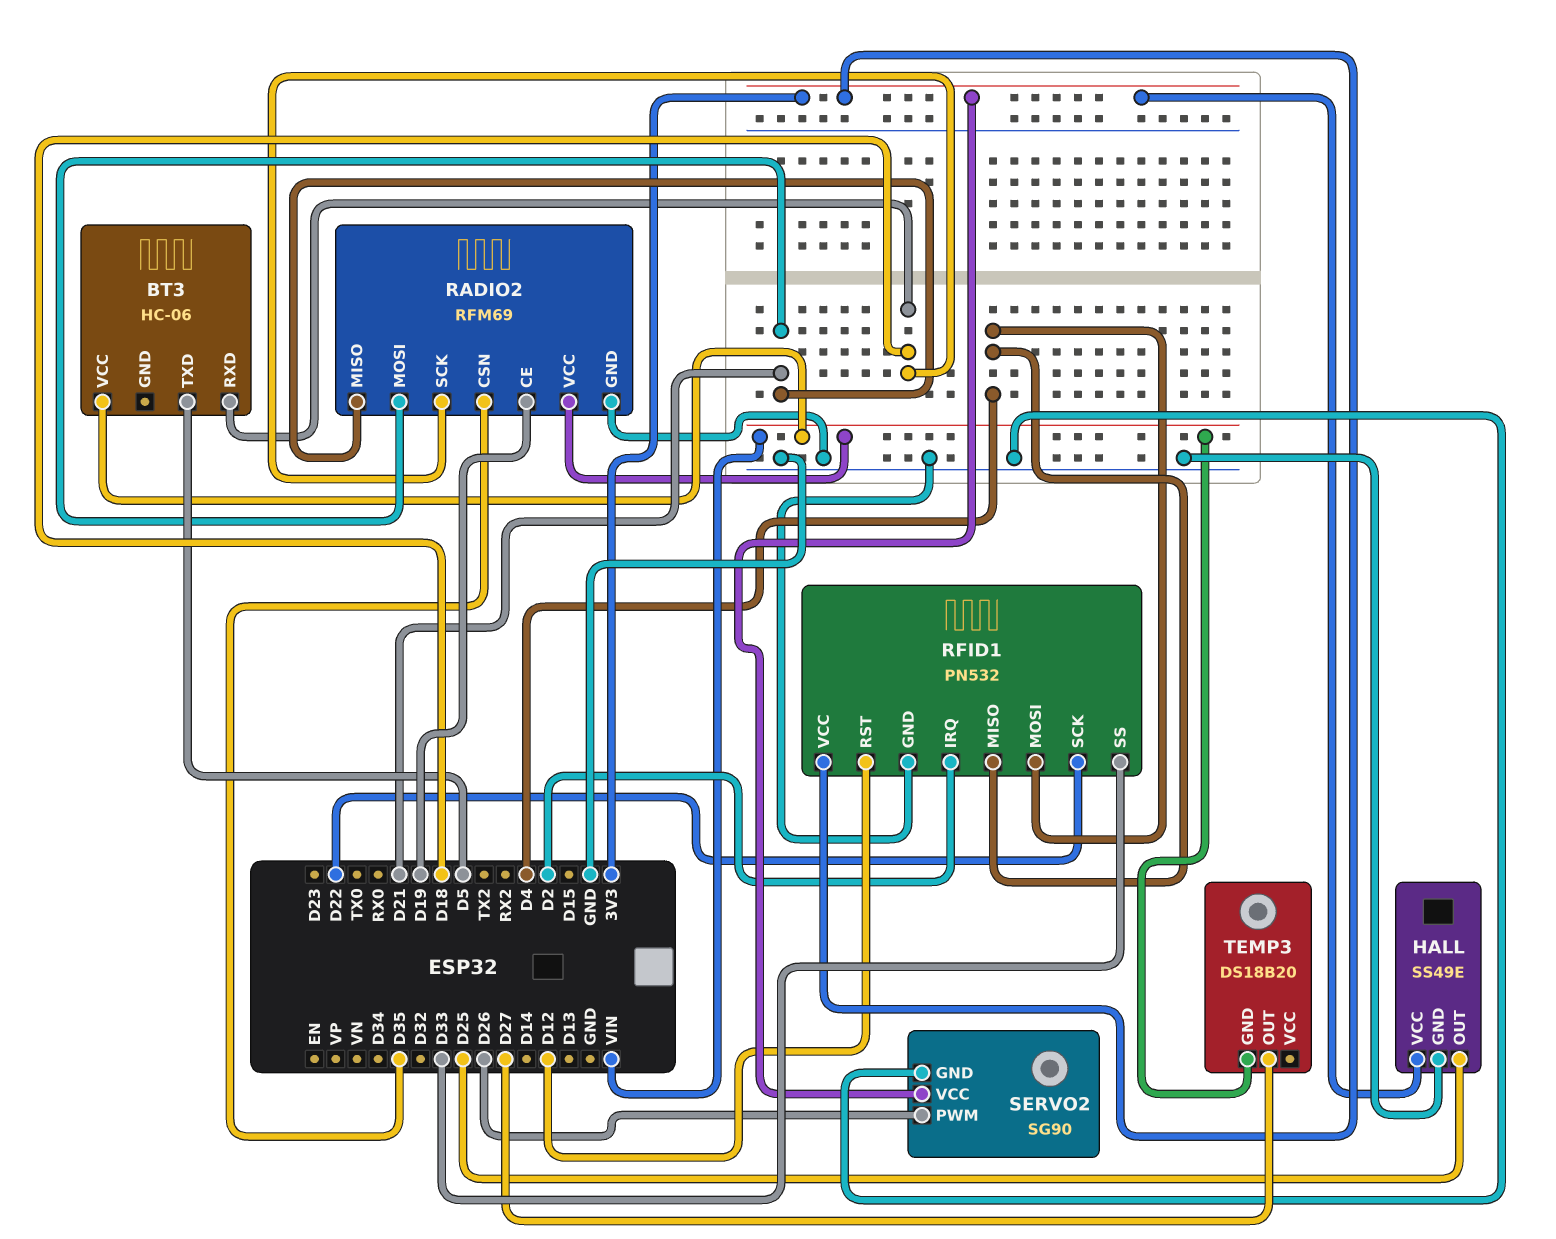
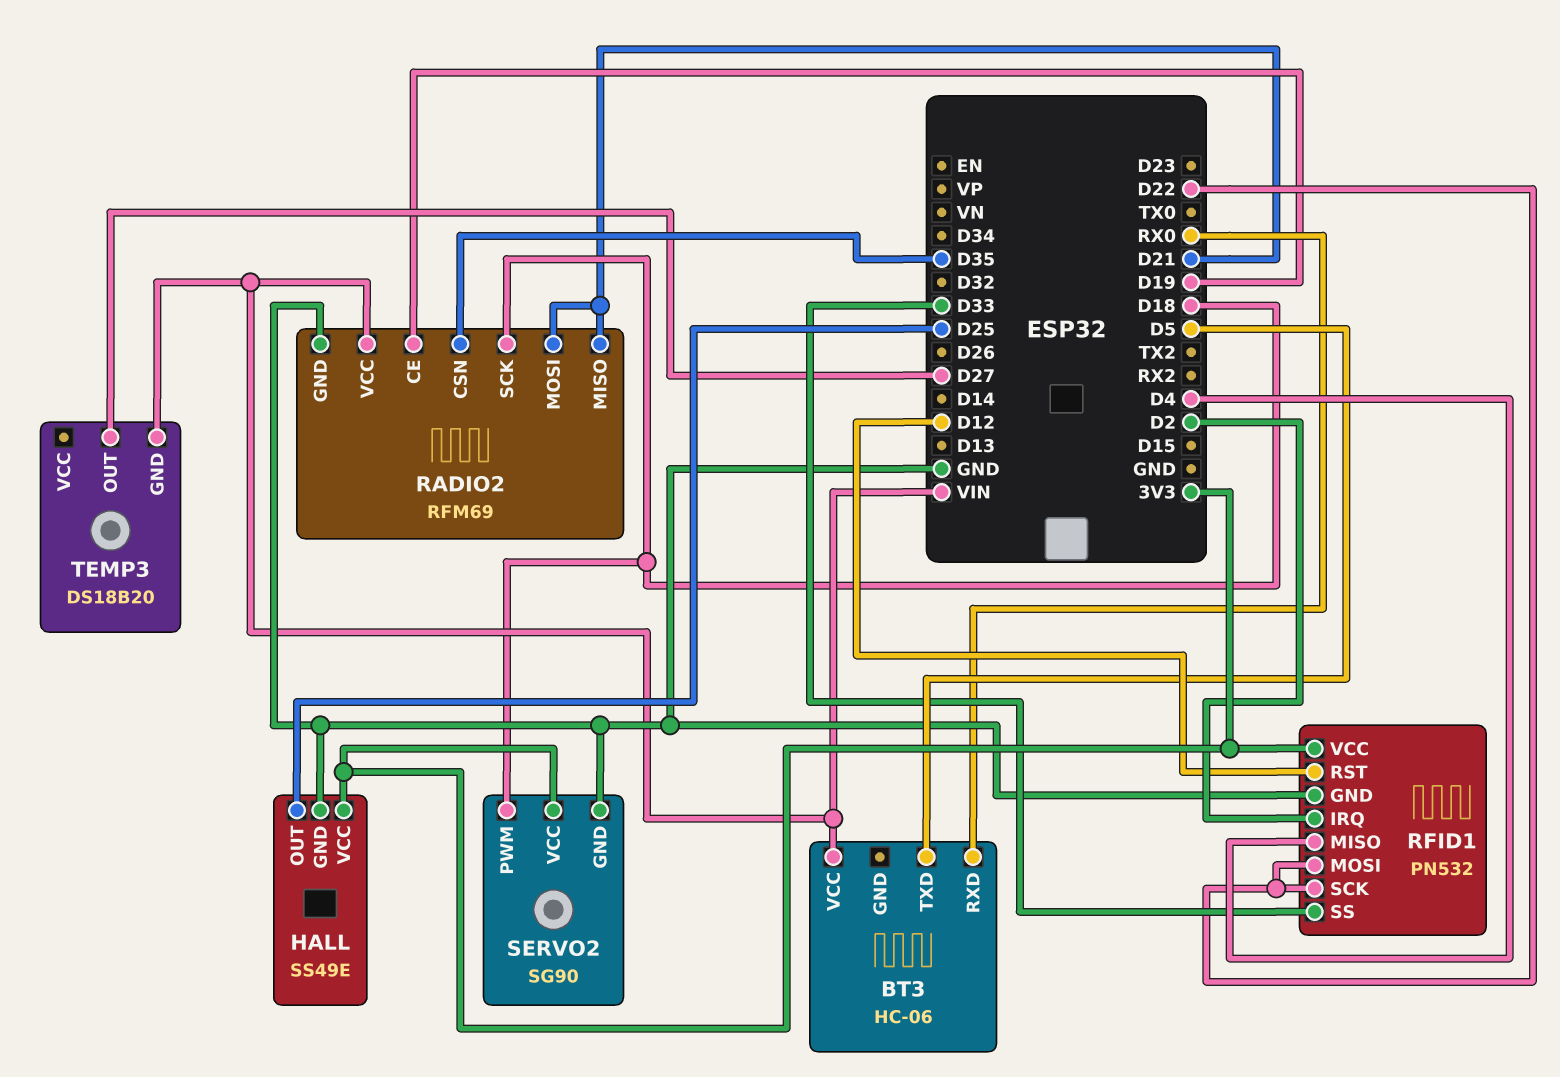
BT3 pin RXD: D18 -> RX0
RFID1 pin MOSI: D4 -> D22
SERVO2 pin PWM: D26 -> D18

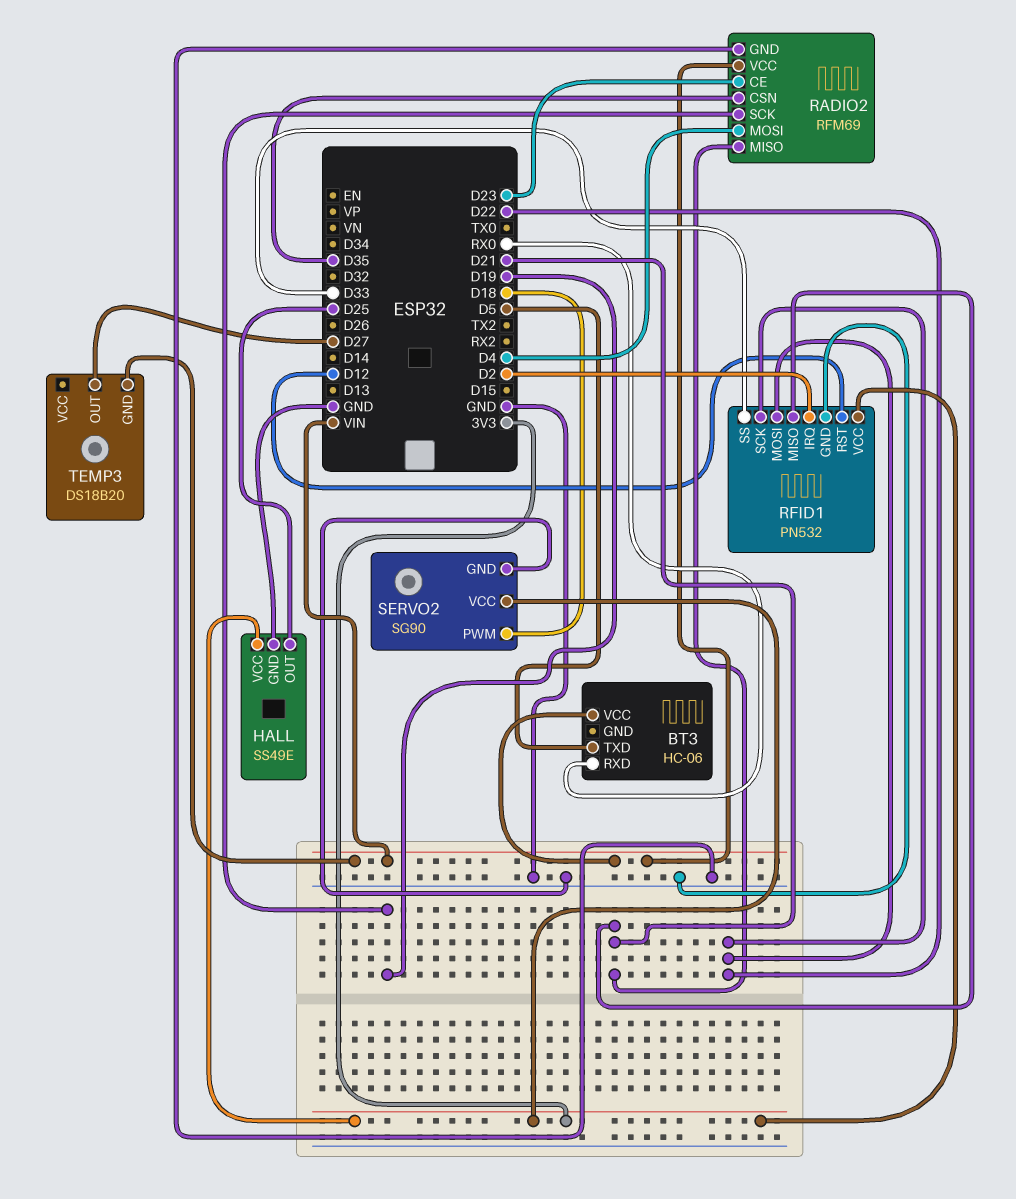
RADIO2 pin CE: D19 -> D23
RADIO2 pin MOSI: D21 -> D4
RADIO2 pin SCK: D18 -> D19
RFID1 pin MISO: D4 -> D21

